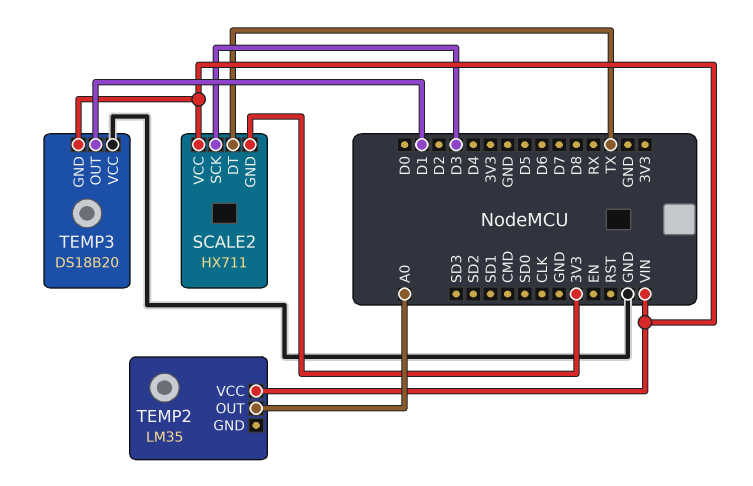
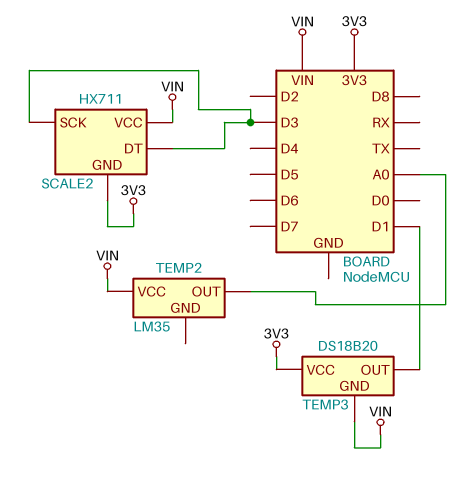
SCALE2 pin DT: TX -> D3
TEMP3 pin VCC: GND -> 3V3

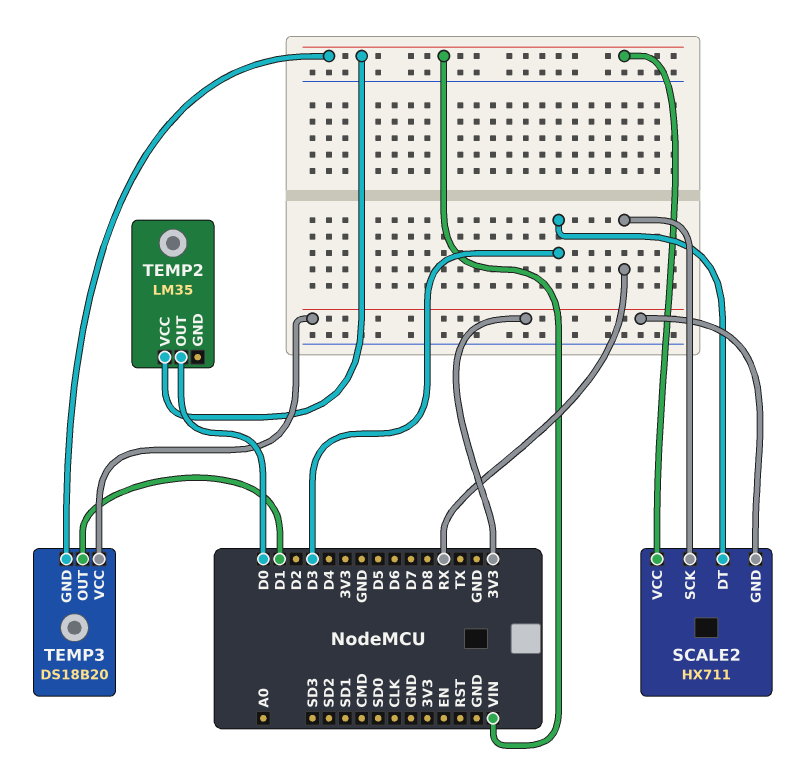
SCALE2 pin SCK: D3 -> RX
TEMP2 pin OUT: A0 -> D0

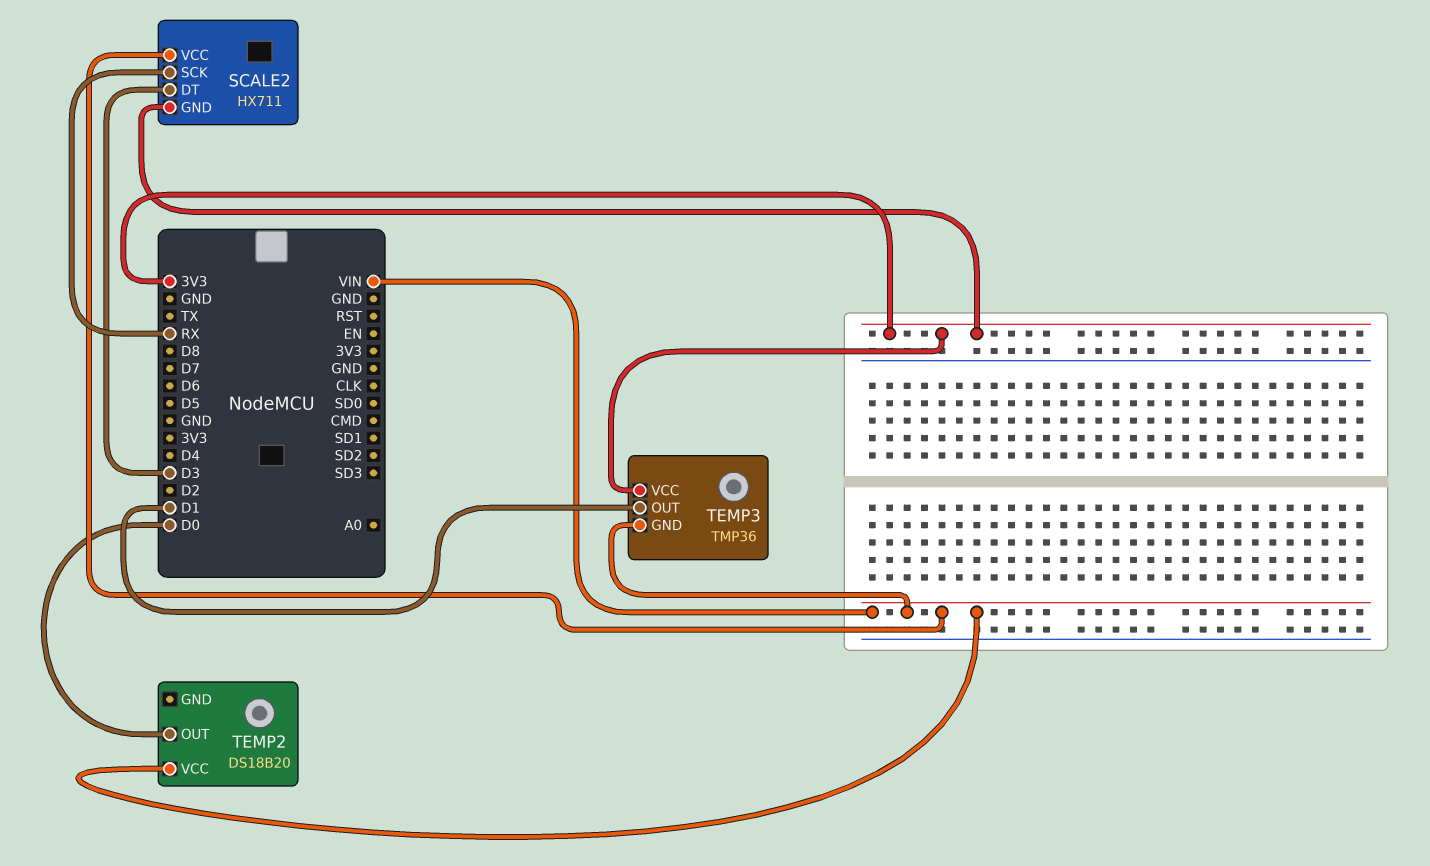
TEMP2: LM35 -> DS18B20
TEMP3: DS18B20 -> TMP36

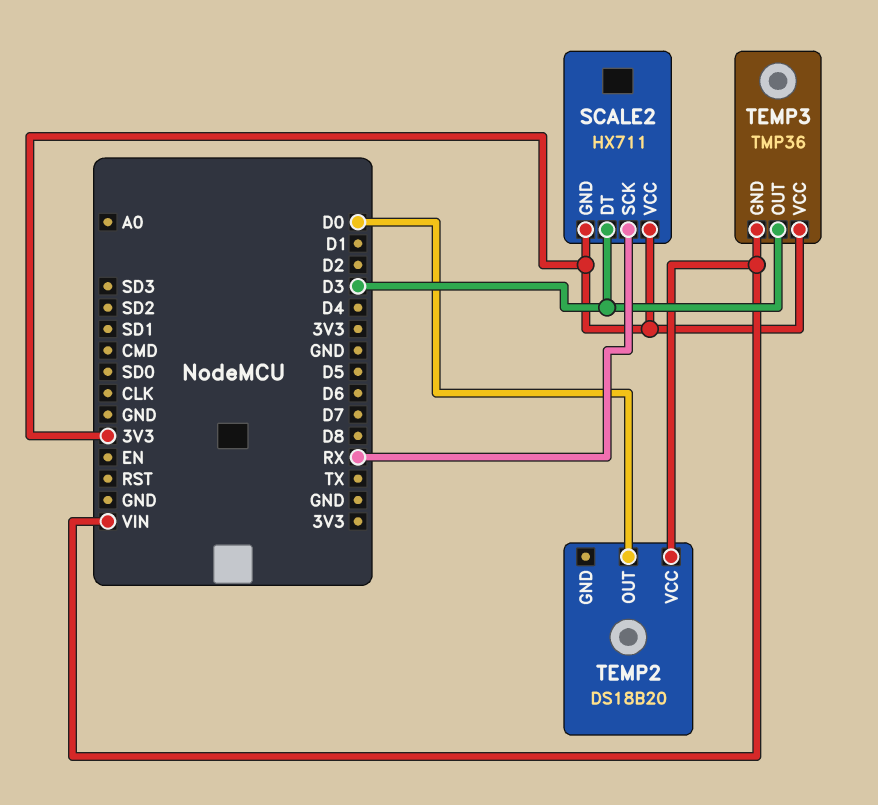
SCALE2 pin VCC: VIN -> 3V3
TEMP3 pin OUT: D1 -> D3

